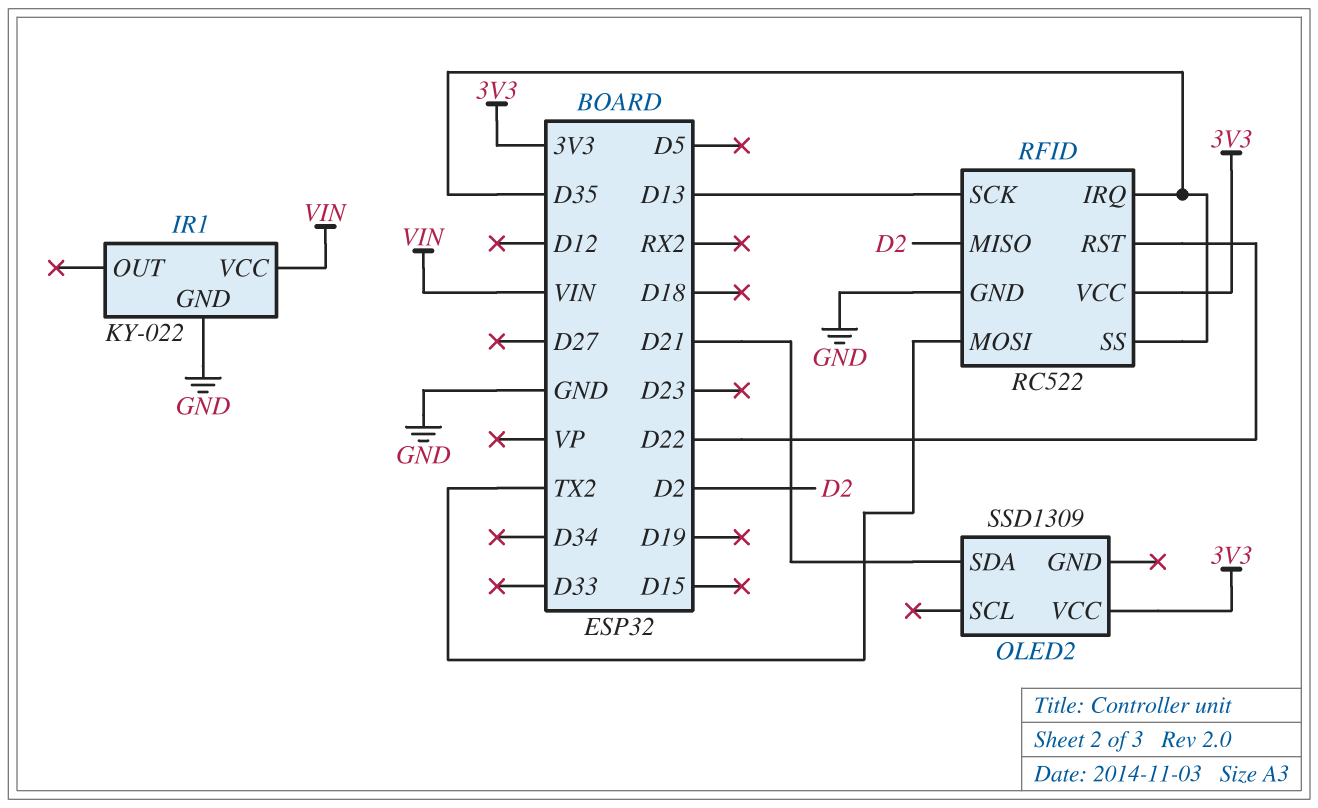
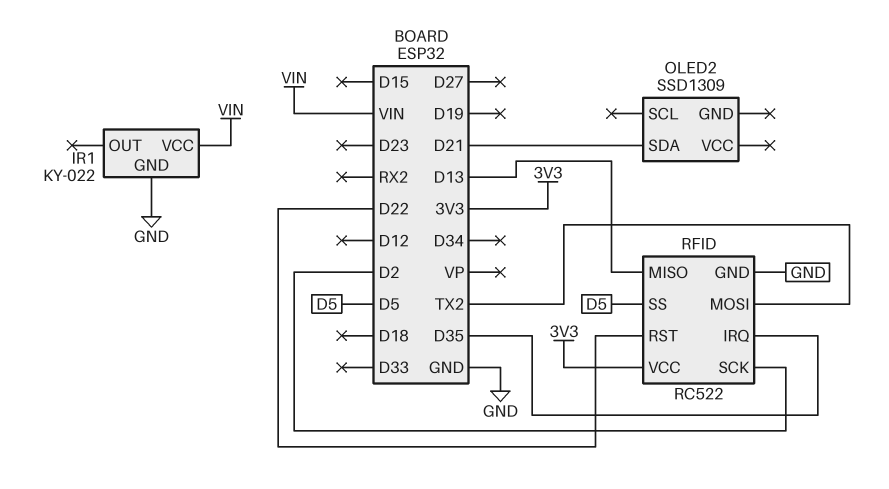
OLED2 pin VCC: 3V3 -> none
RFID pin MISO: D2 -> D13
RFID pin SCK: D13 -> D2
RFID pin SS: D35 -> D5

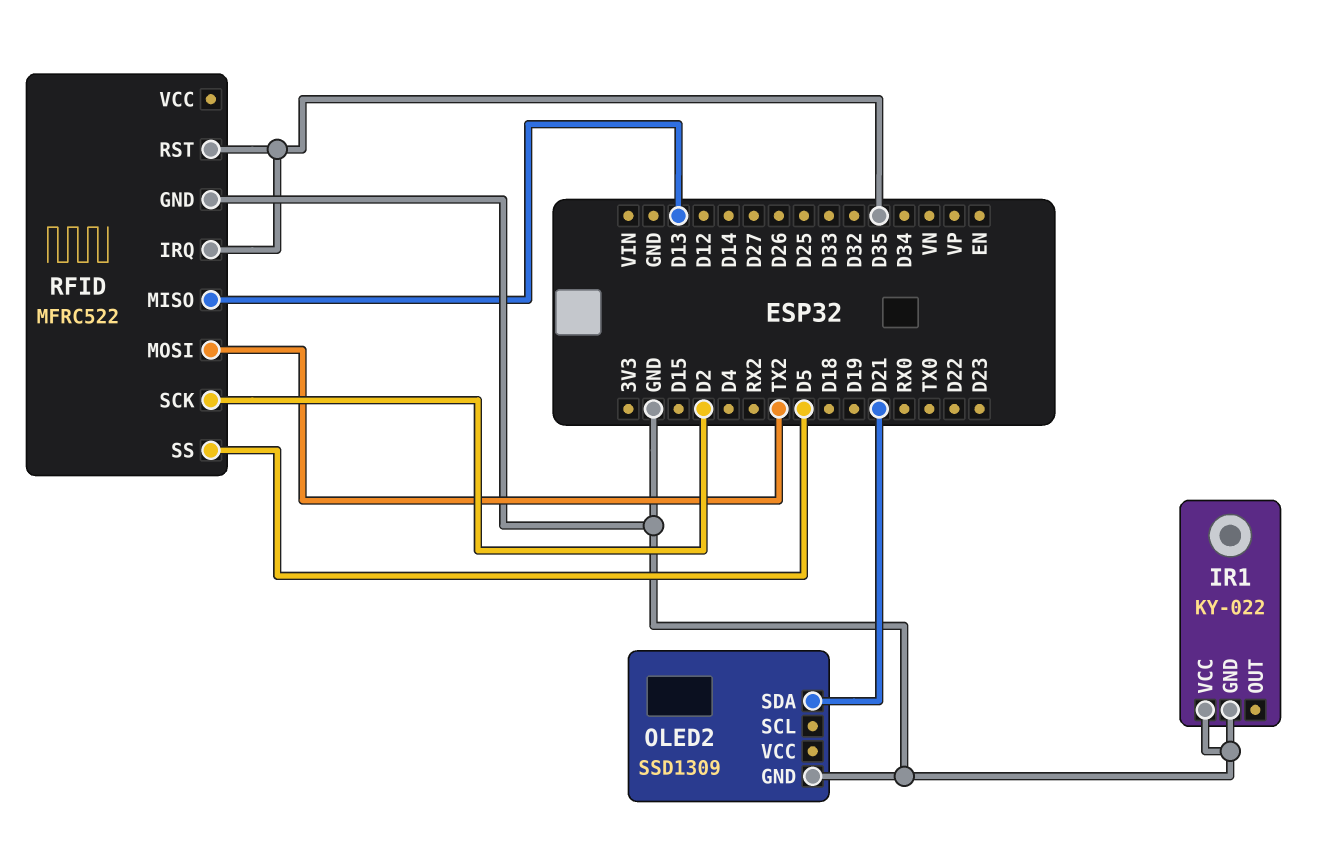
IR1 pin VCC: VIN -> GND
OLED2 pin GND: none -> GND
RFID: RC522 -> MFRC522
RFID pin RST: D22 -> D35
RFID pin VCC: 3V3 -> none

